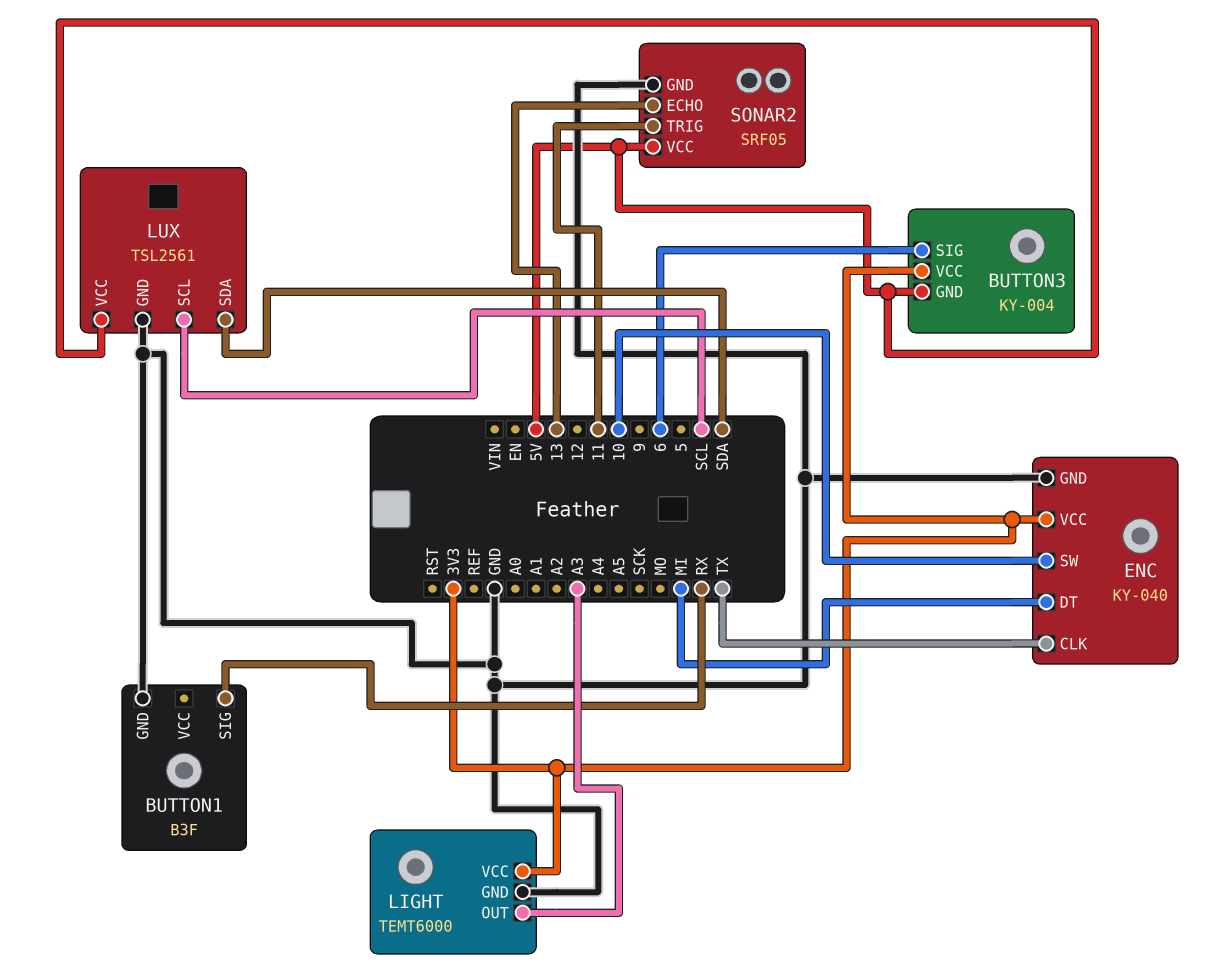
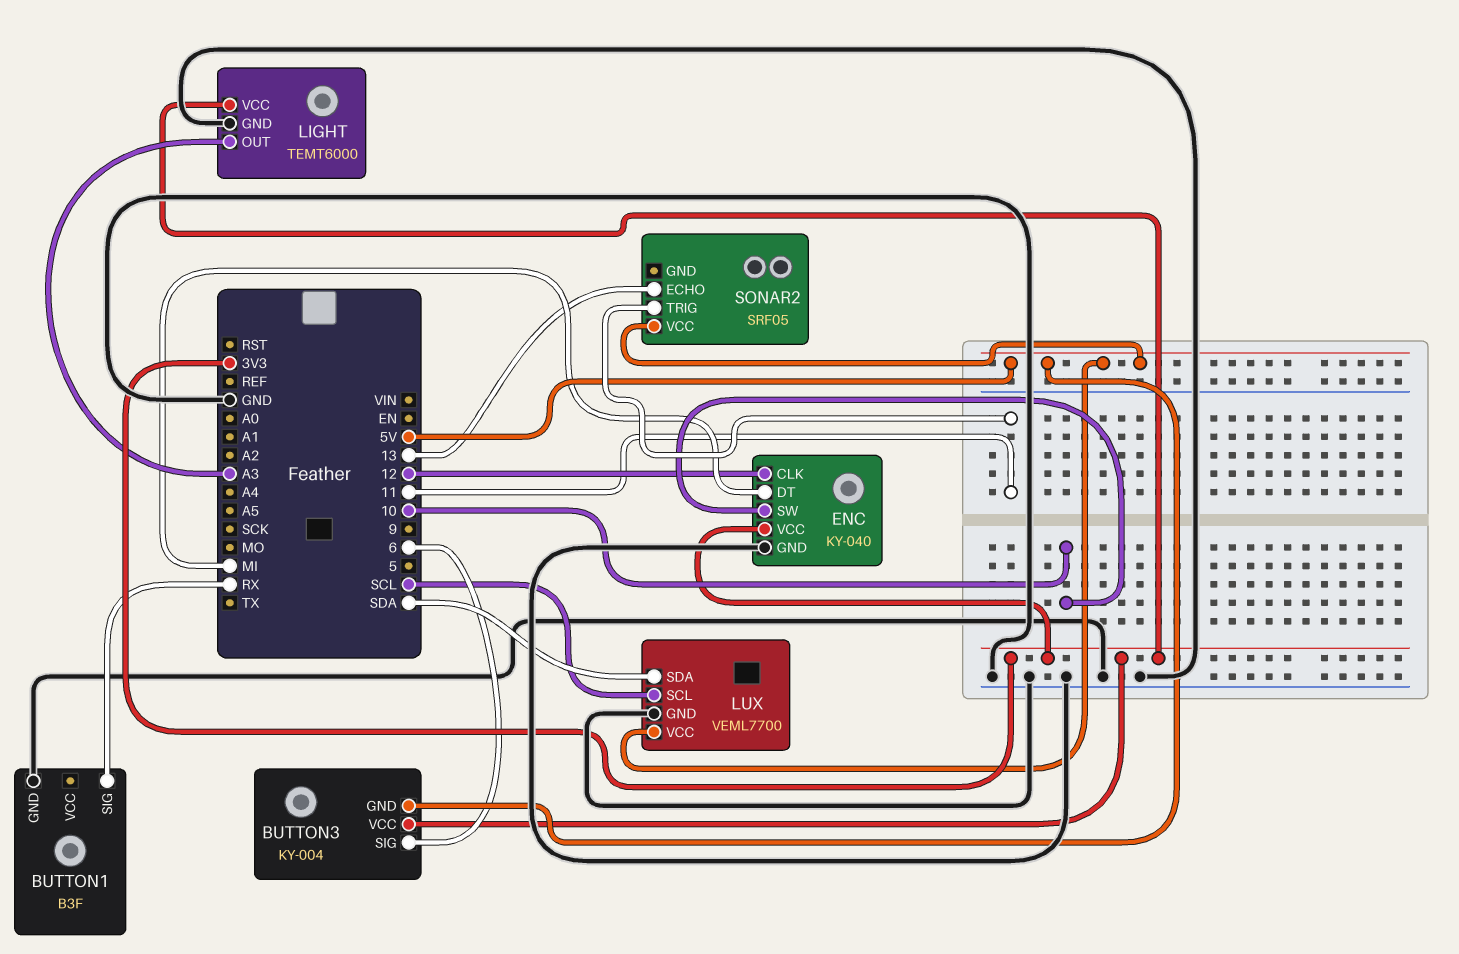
ENC pin CLK: TX -> 12
LUX: TSL2561 -> VEML7700
SONAR2 pin GND: GND -> none

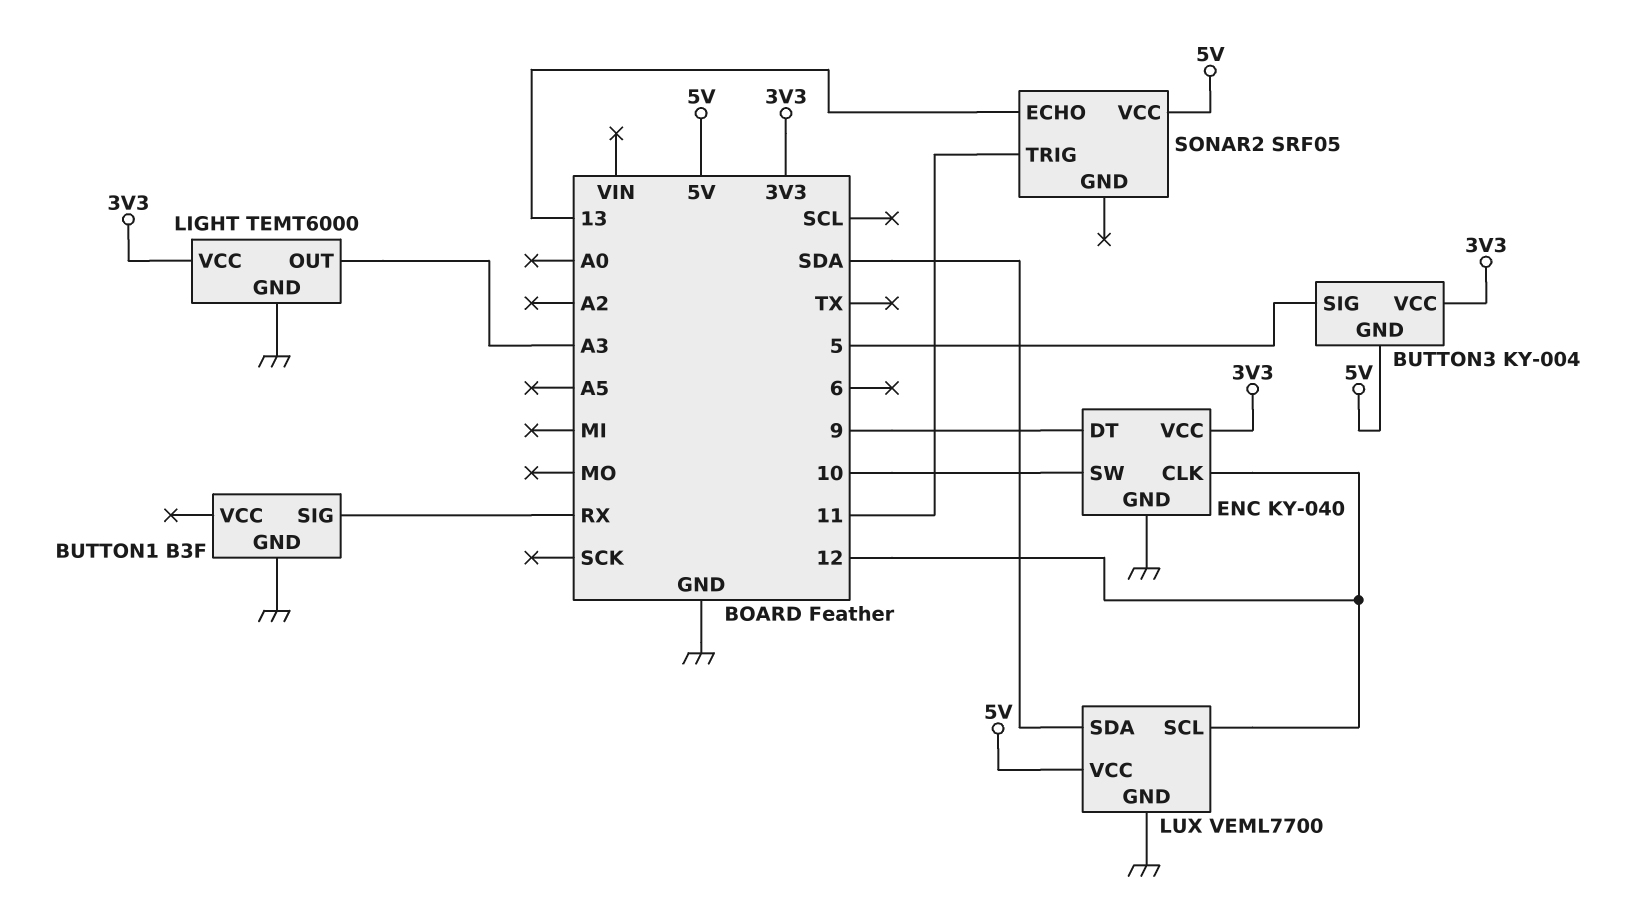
BUTTON3 pin SIG: 6 -> 5
ENC pin DT: MI -> 9
LUX pin SCL: SCL -> 12

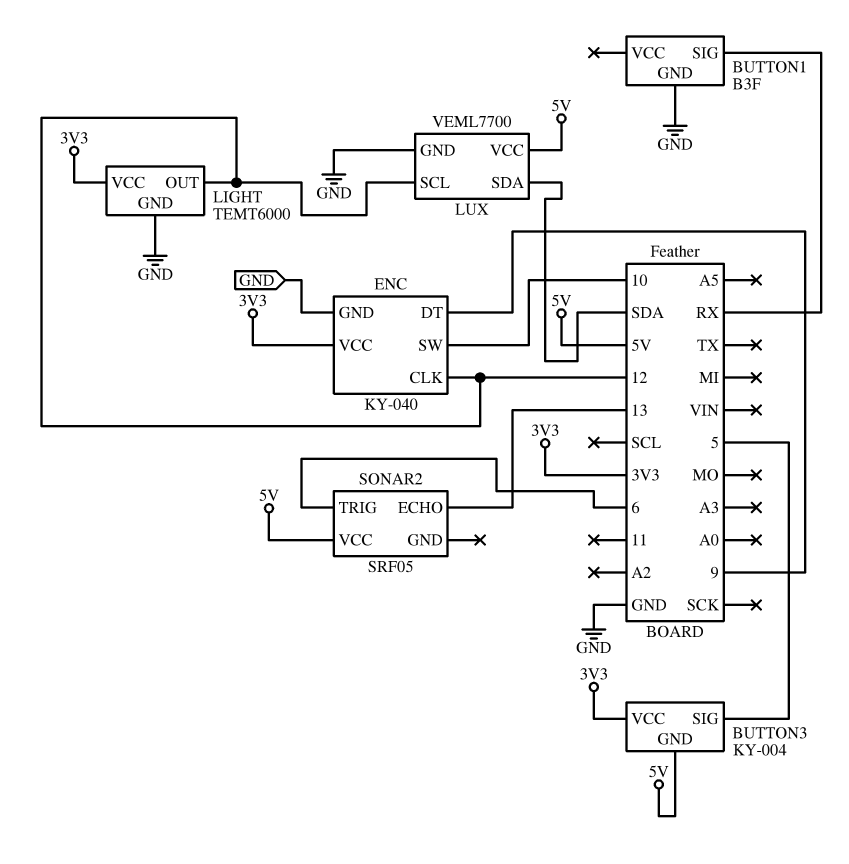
LIGHT pin OUT: A3 -> 12
SONAR2 pin TRIG: 11 -> 6

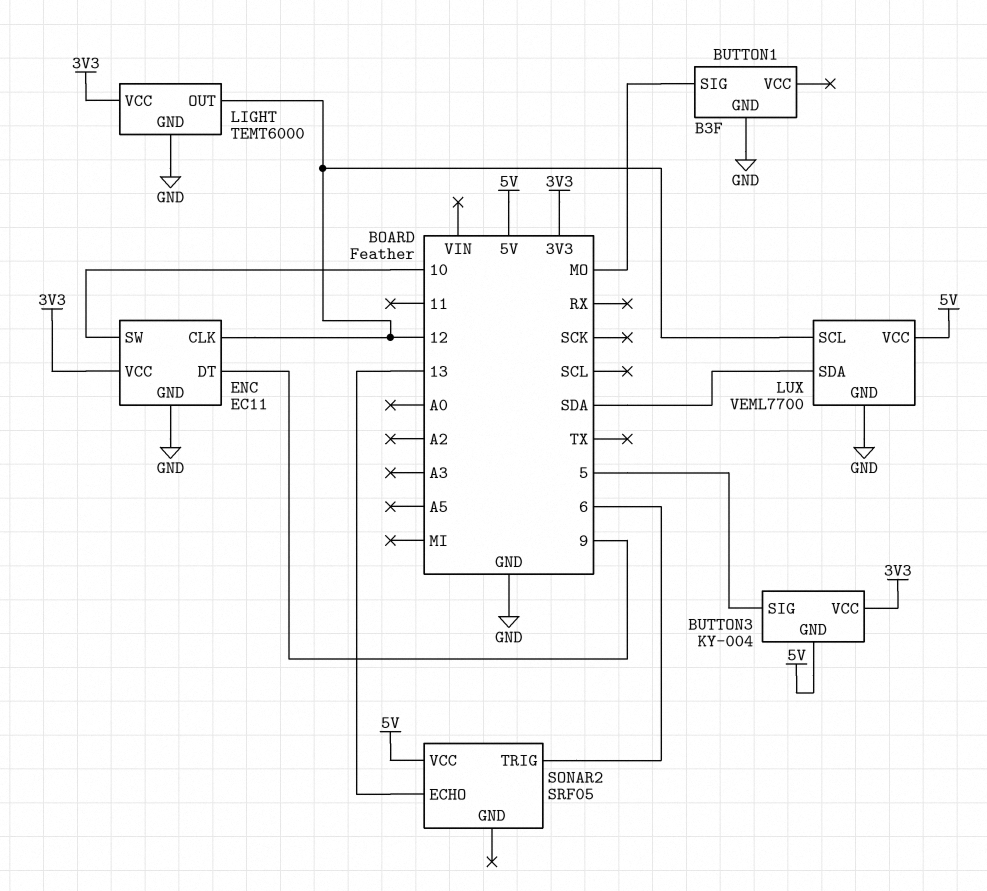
BUTTON1 pin SIG: RX -> MO
ENC: KY-040 -> EC11

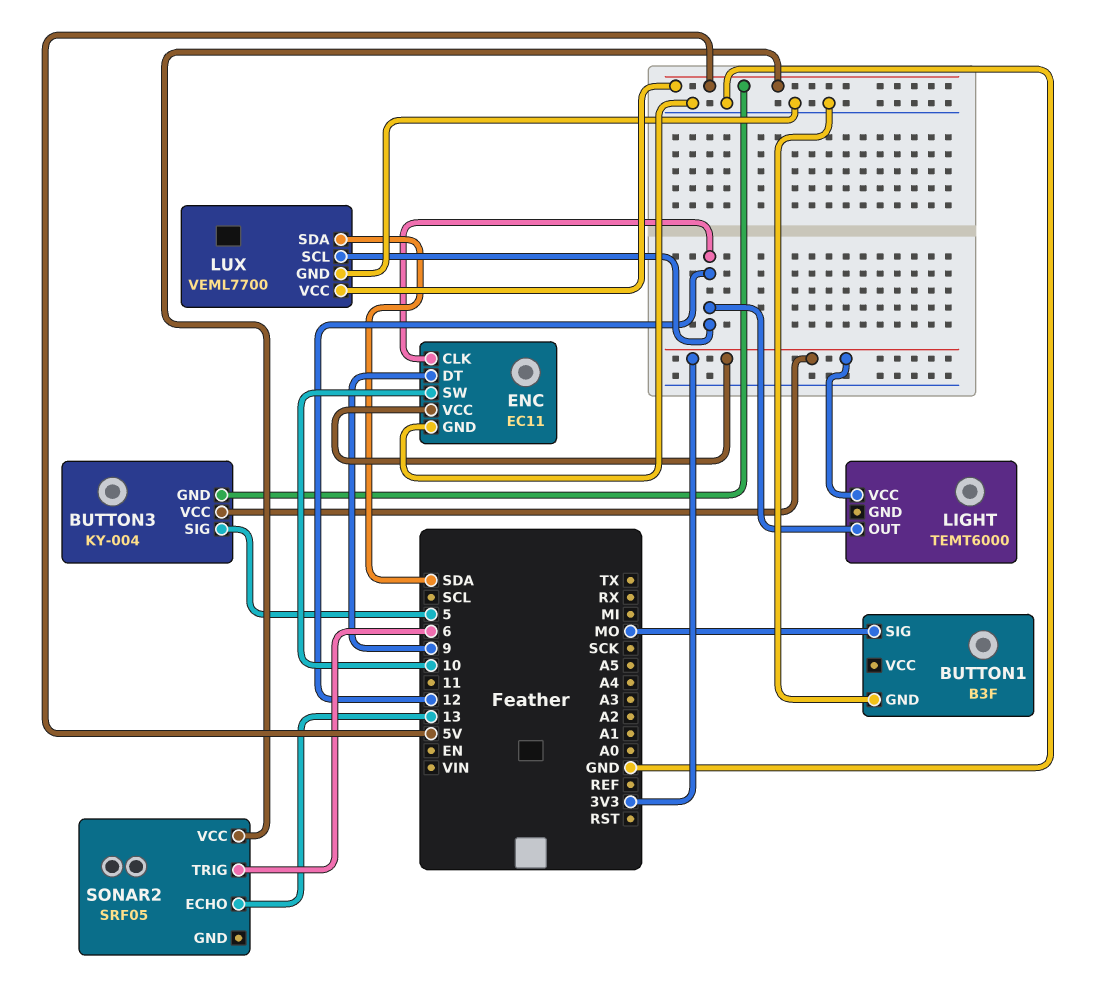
LIGHT pin GND: GND -> none

